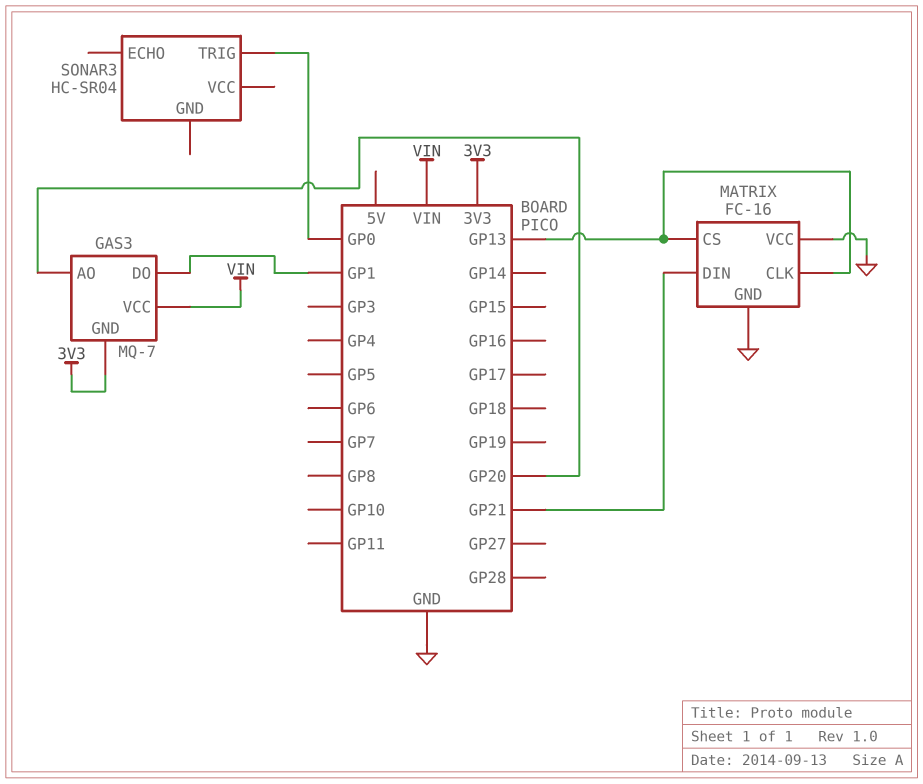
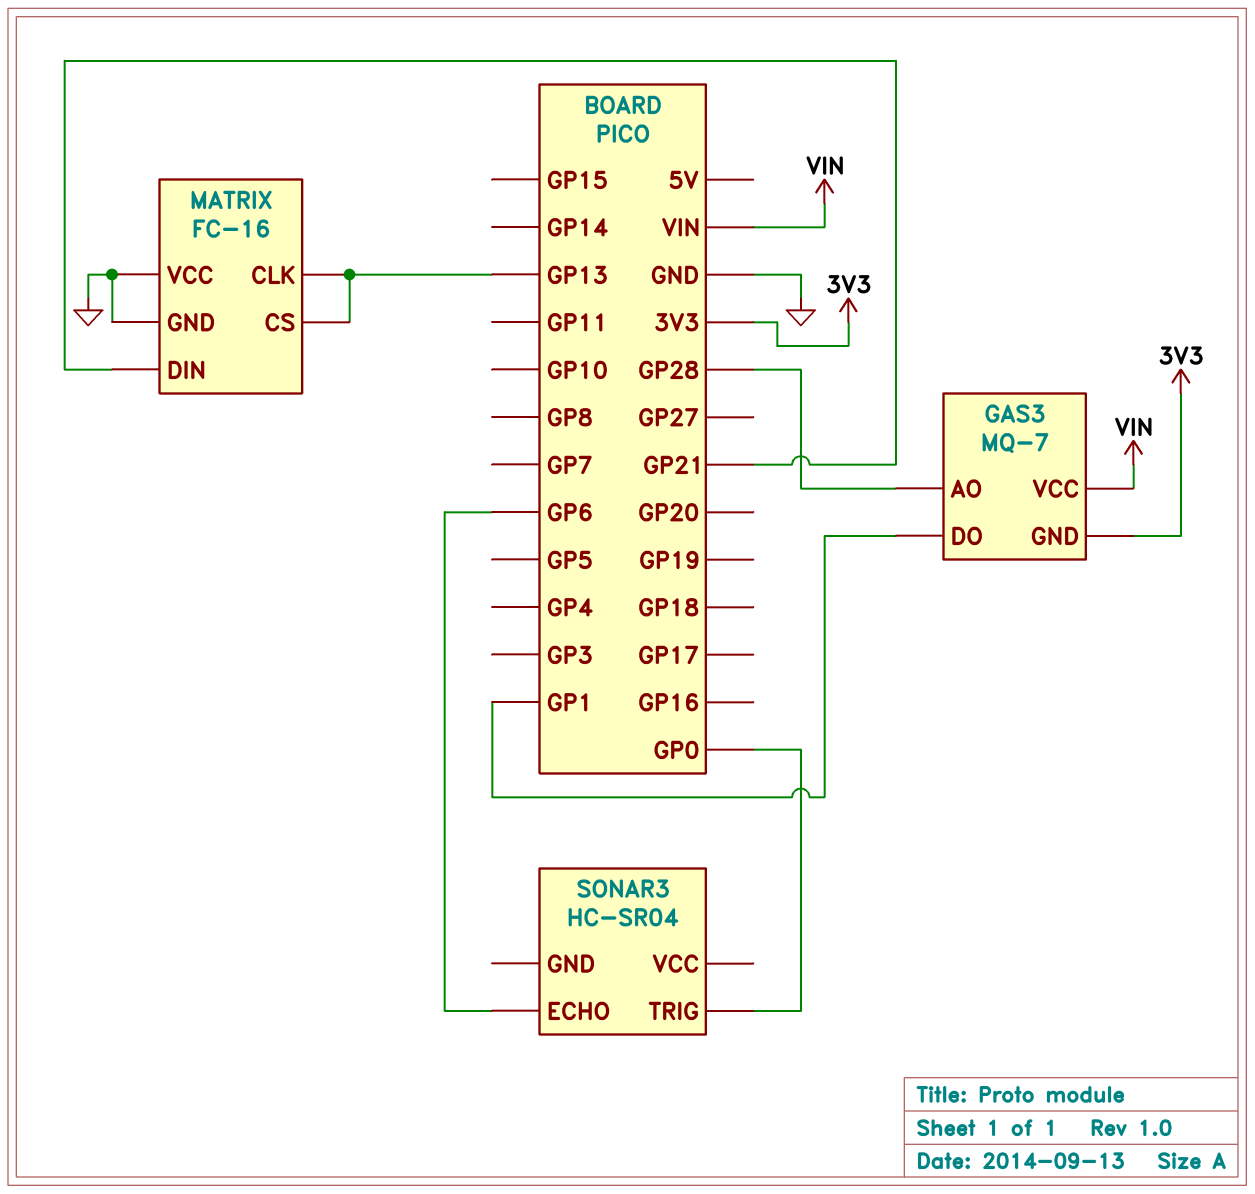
GAS3 pin AO: GP20 -> GP28
SONAR3 pin ECHO: none -> GP6

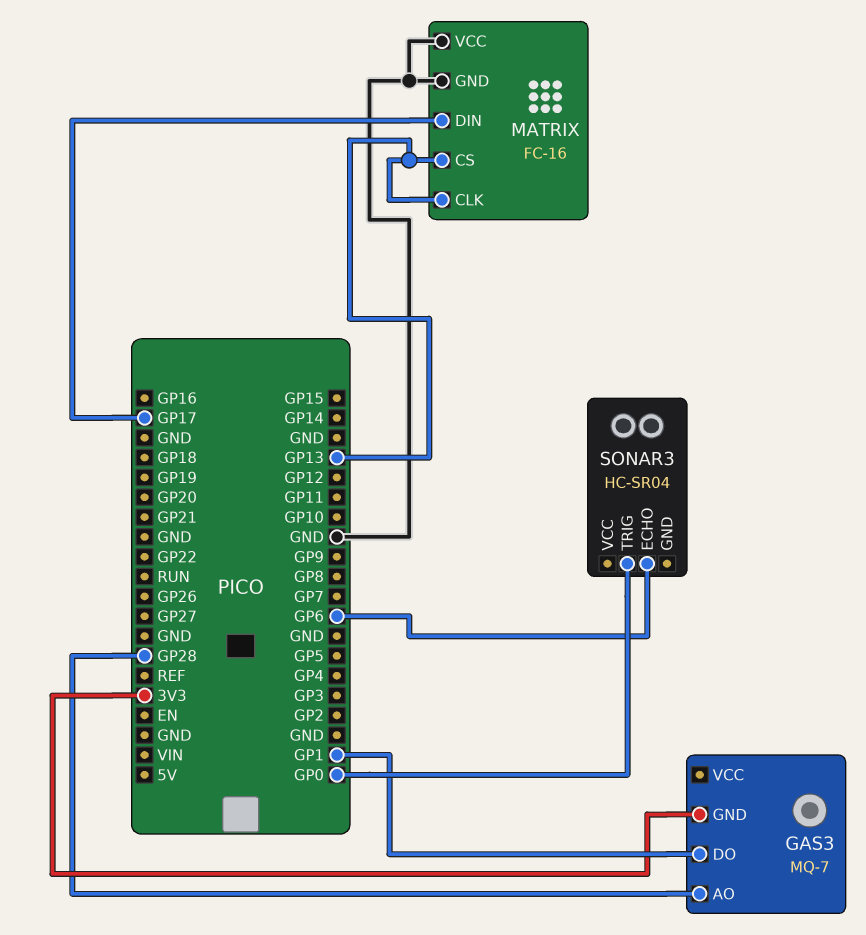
GAS3 pin VCC: VIN -> none
MATRIX pin DIN: GP21 -> GP17

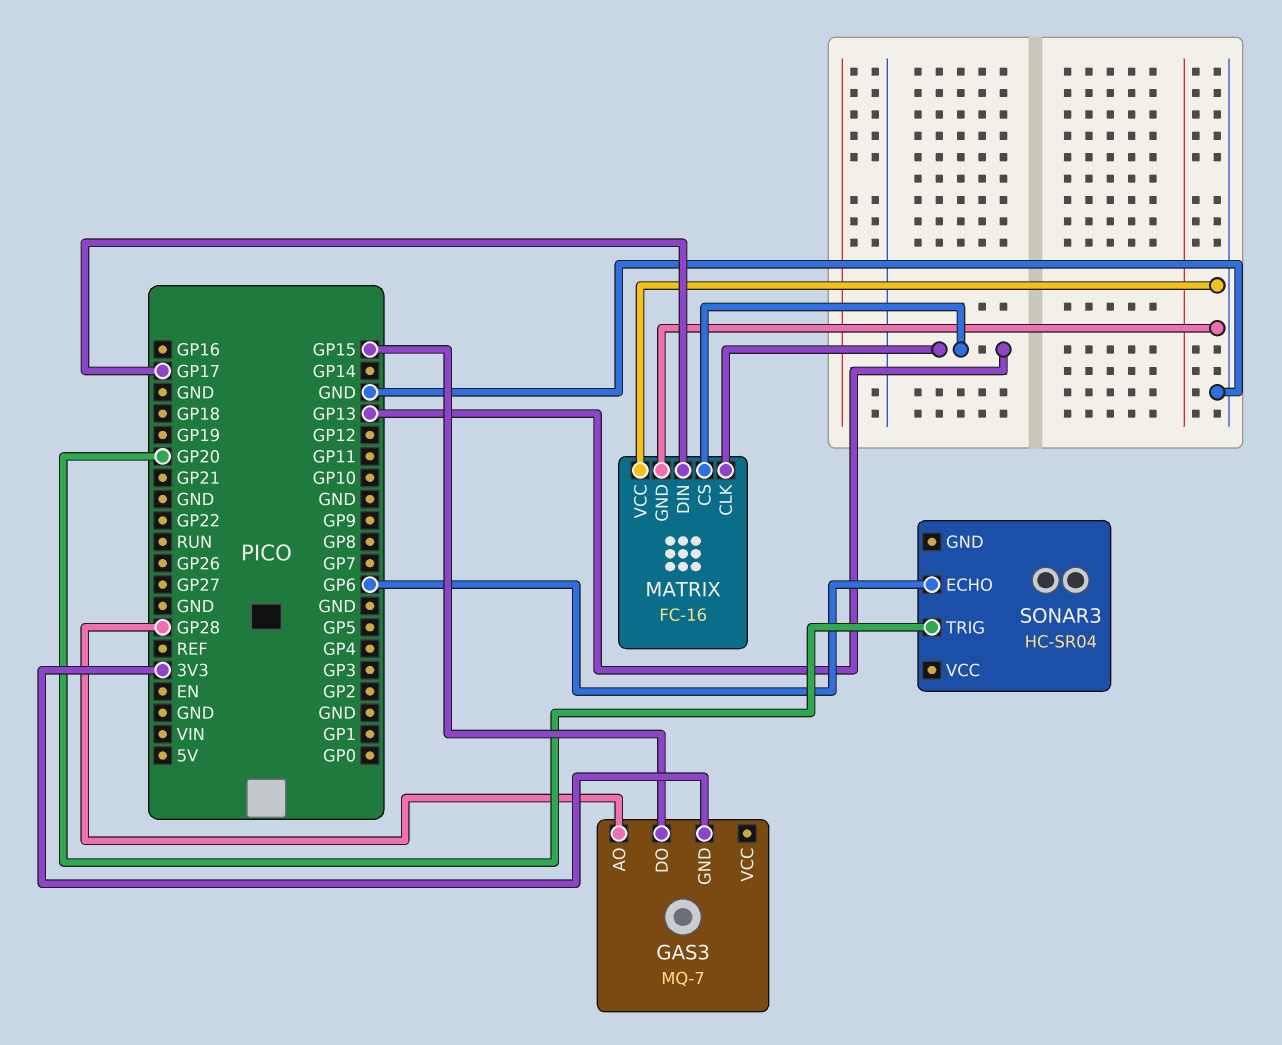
GAS3 pin DO: GP1 -> GP15
SONAR3 pin TRIG: GP0 -> GP20

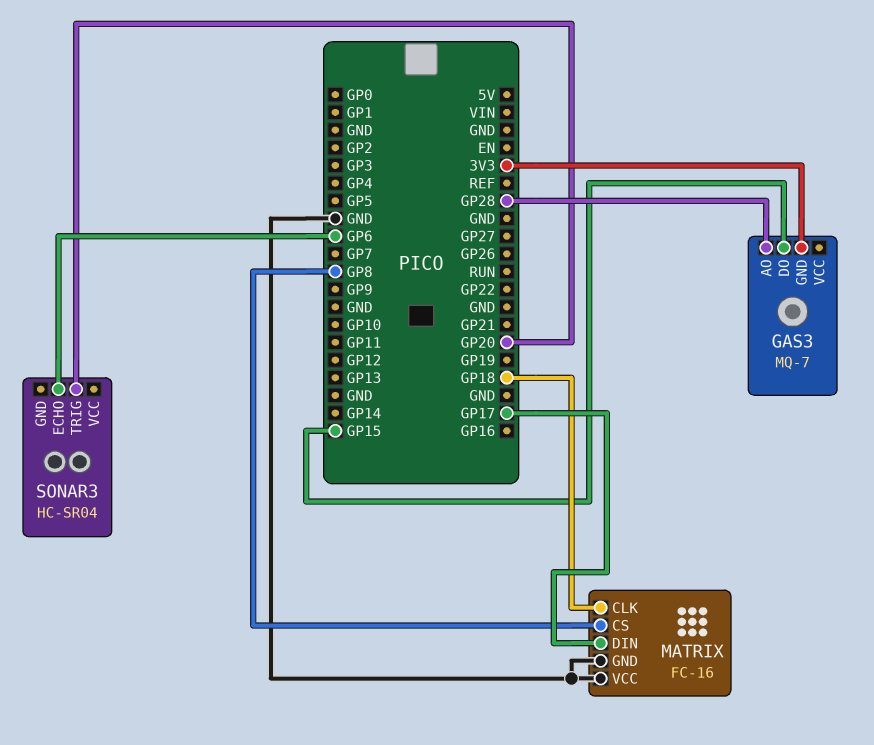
MATRIX pin CLK: GP13 -> GP18
MATRIX pin CS: GP13 -> GP8

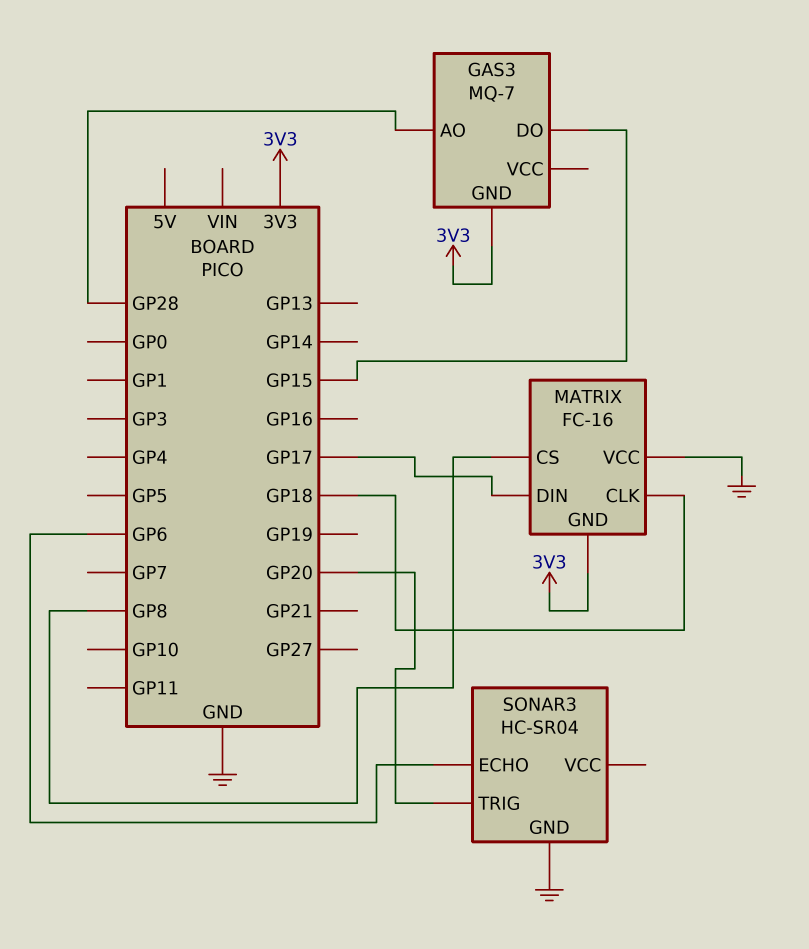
MATRIX pin GND: GND -> 3V3
SONAR3 pin GND: none -> GND

